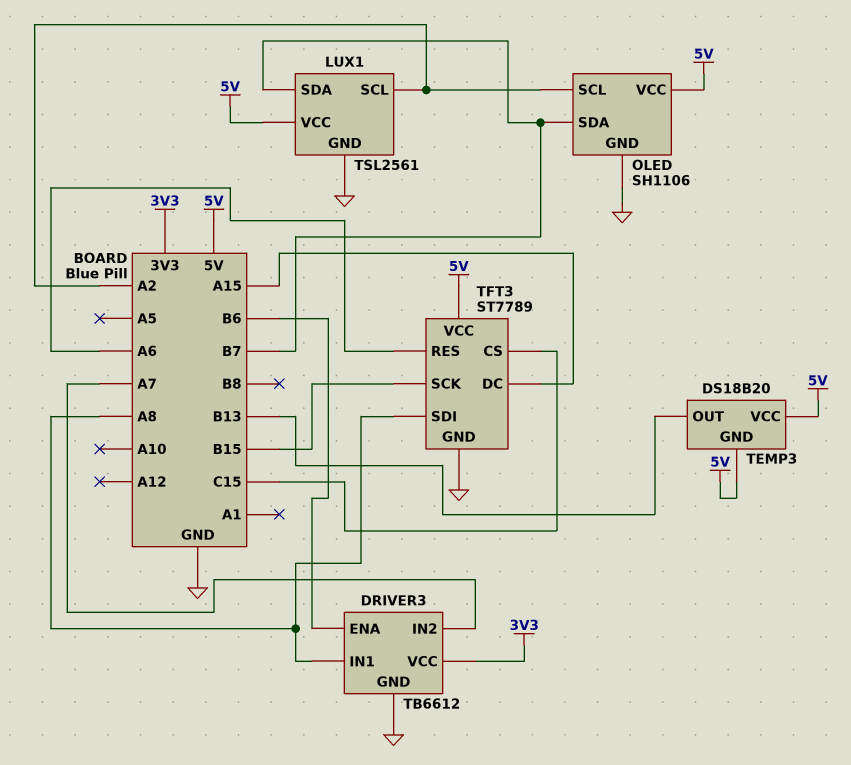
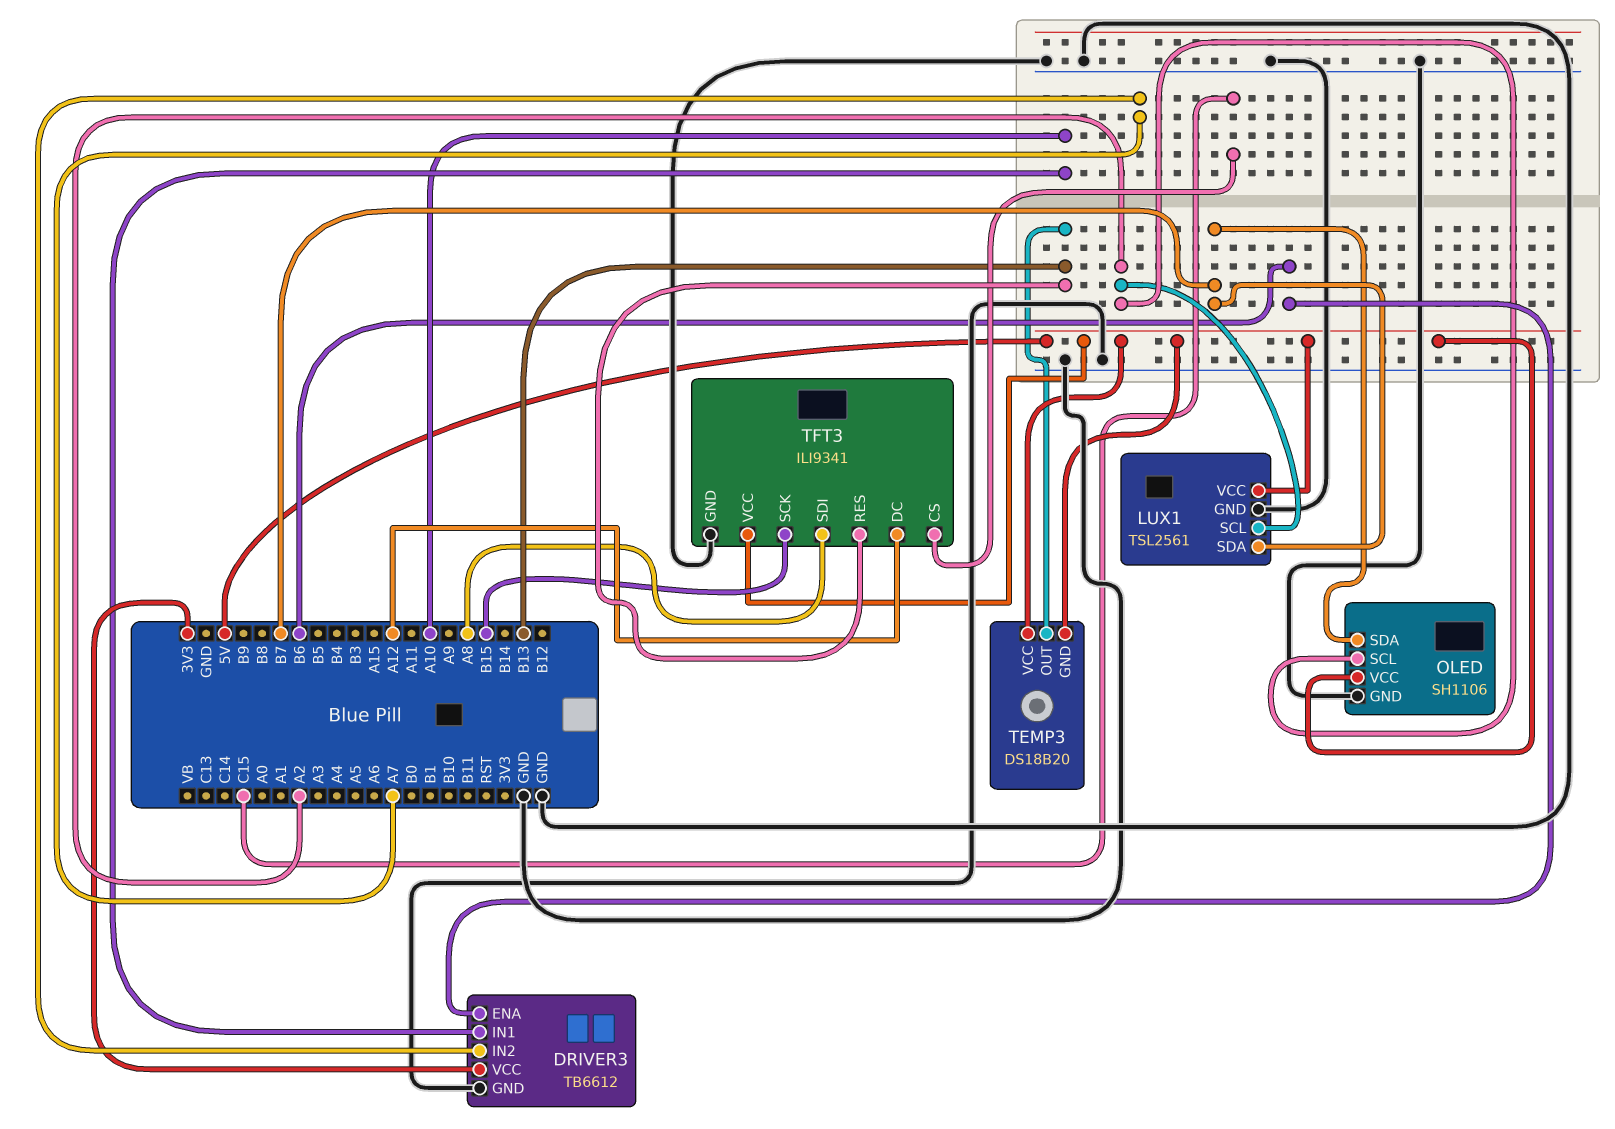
DRIVER3 pin IN1: A8 -> A10
TFT3: ST7789 -> ILI9341
TFT3 pin DC: A15 -> A12
TFT3 pin RES: A6 -> B13

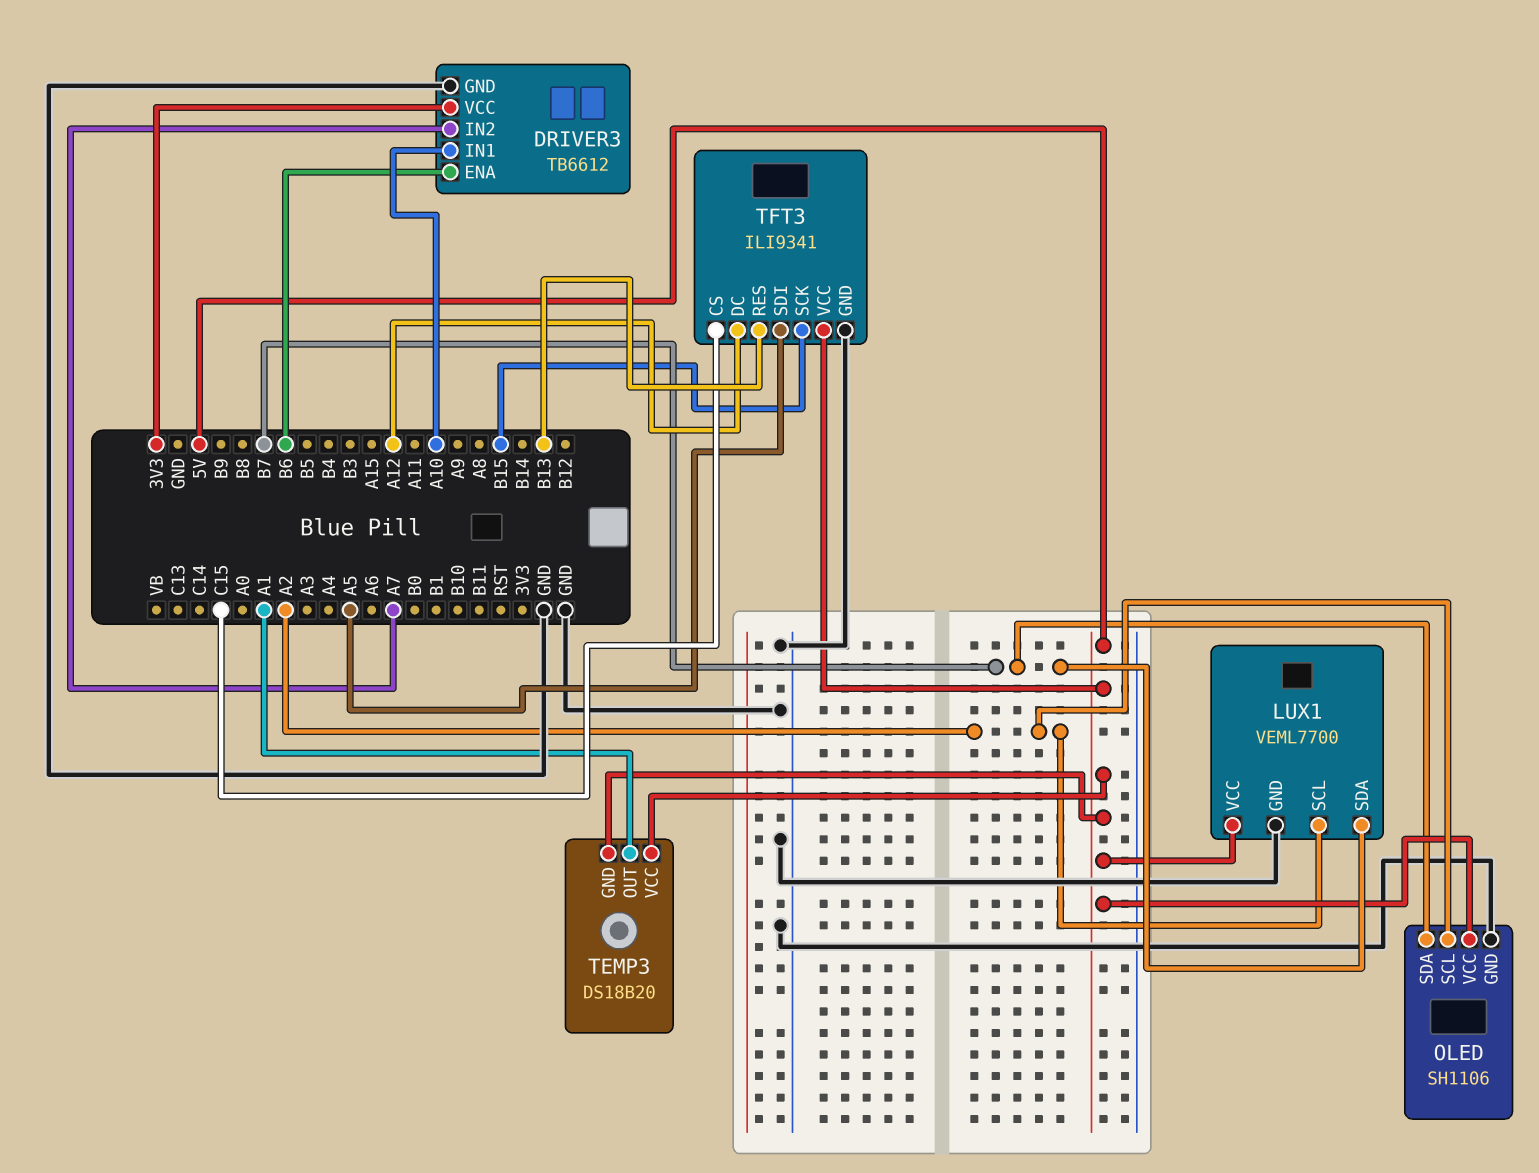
LUX1: TSL2561 -> VEML7700
TEMP3 pin OUT: B13 -> A1
TFT3 pin SDI: A8 -> A5

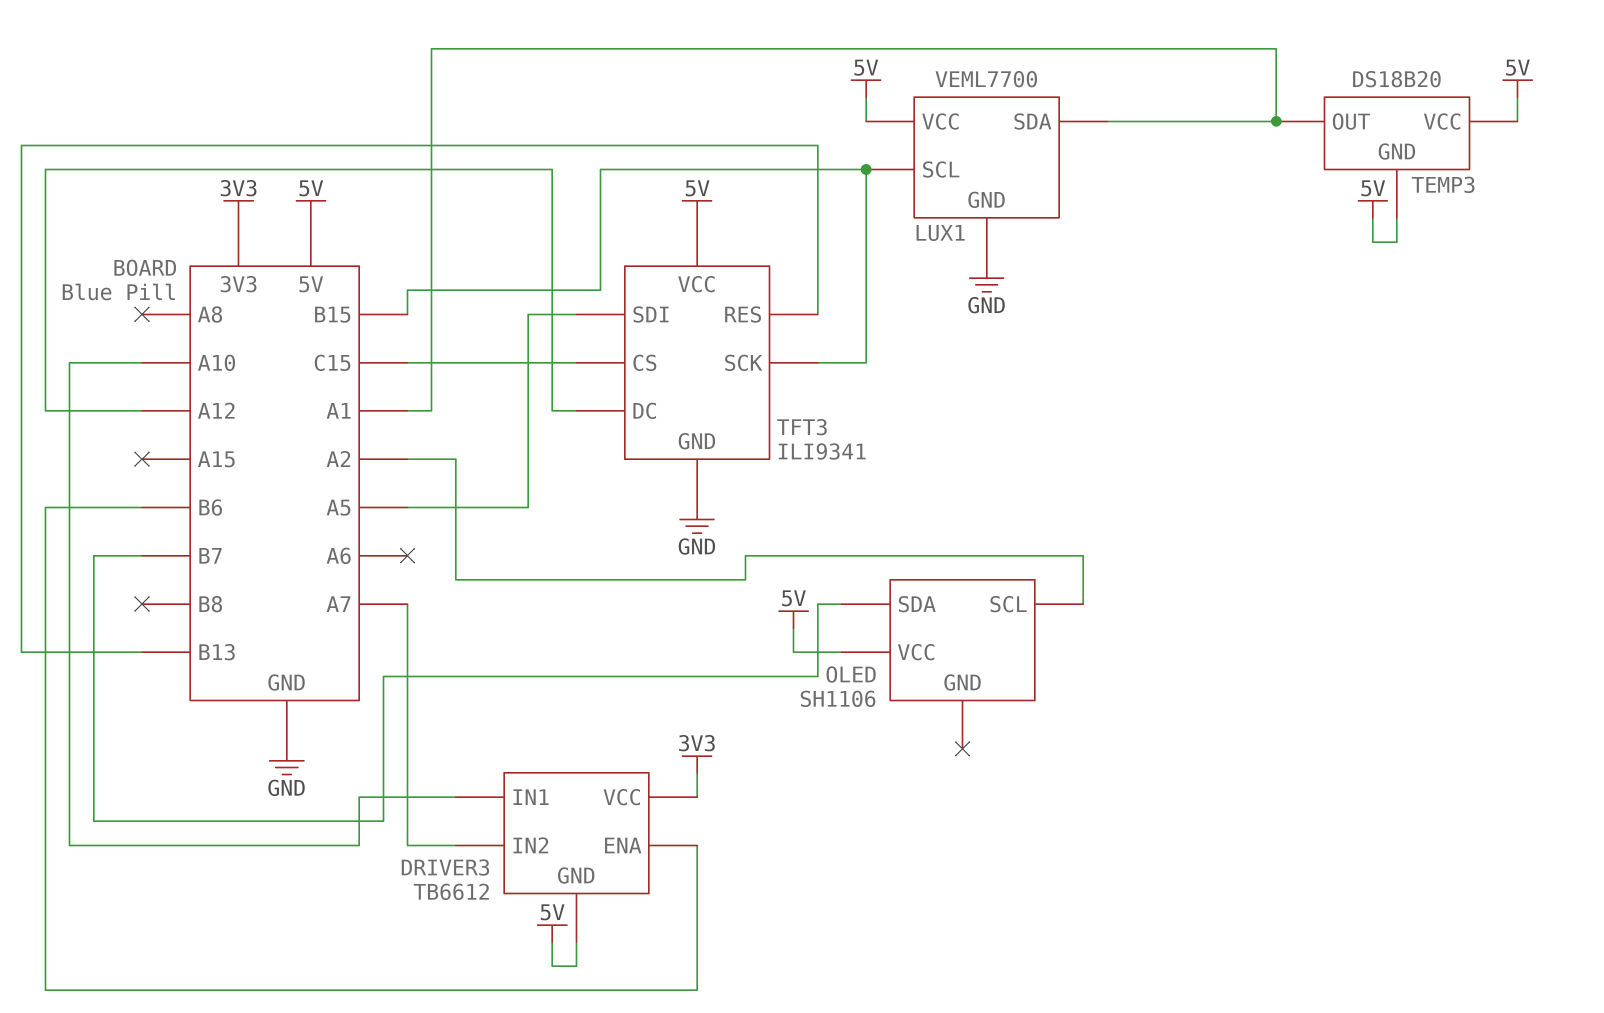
DRIVER3 pin GND: GND -> 5V
LUX1 pin SCL: A2 -> B15
LUX1 pin SDA: B7 -> A1
OLED pin GND: GND -> none

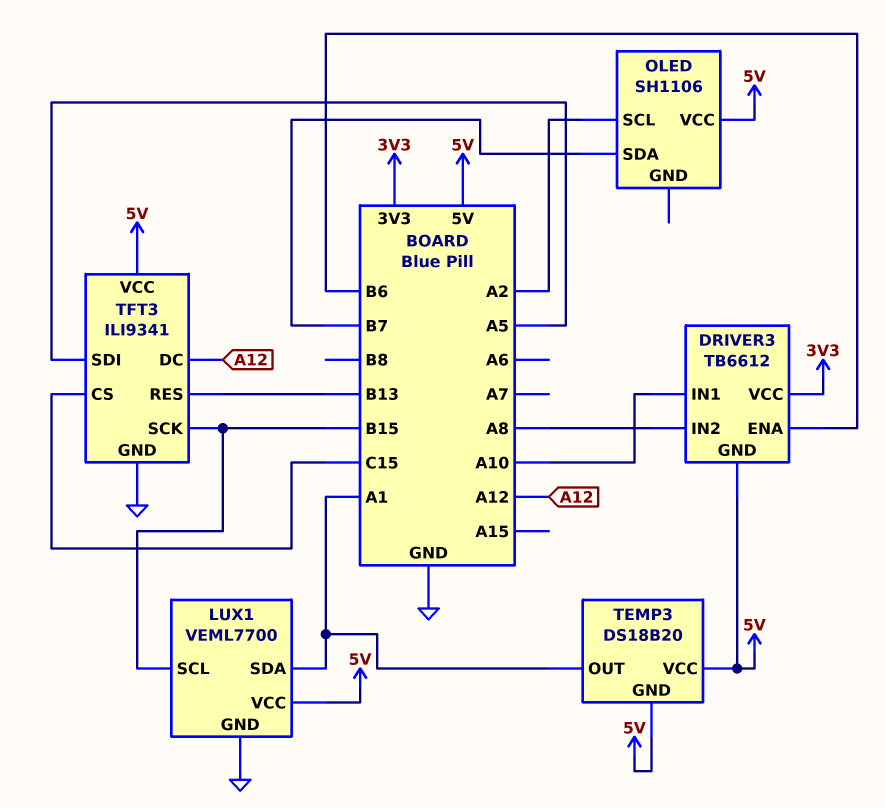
DRIVER3 pin IN2: A7 -> A8

